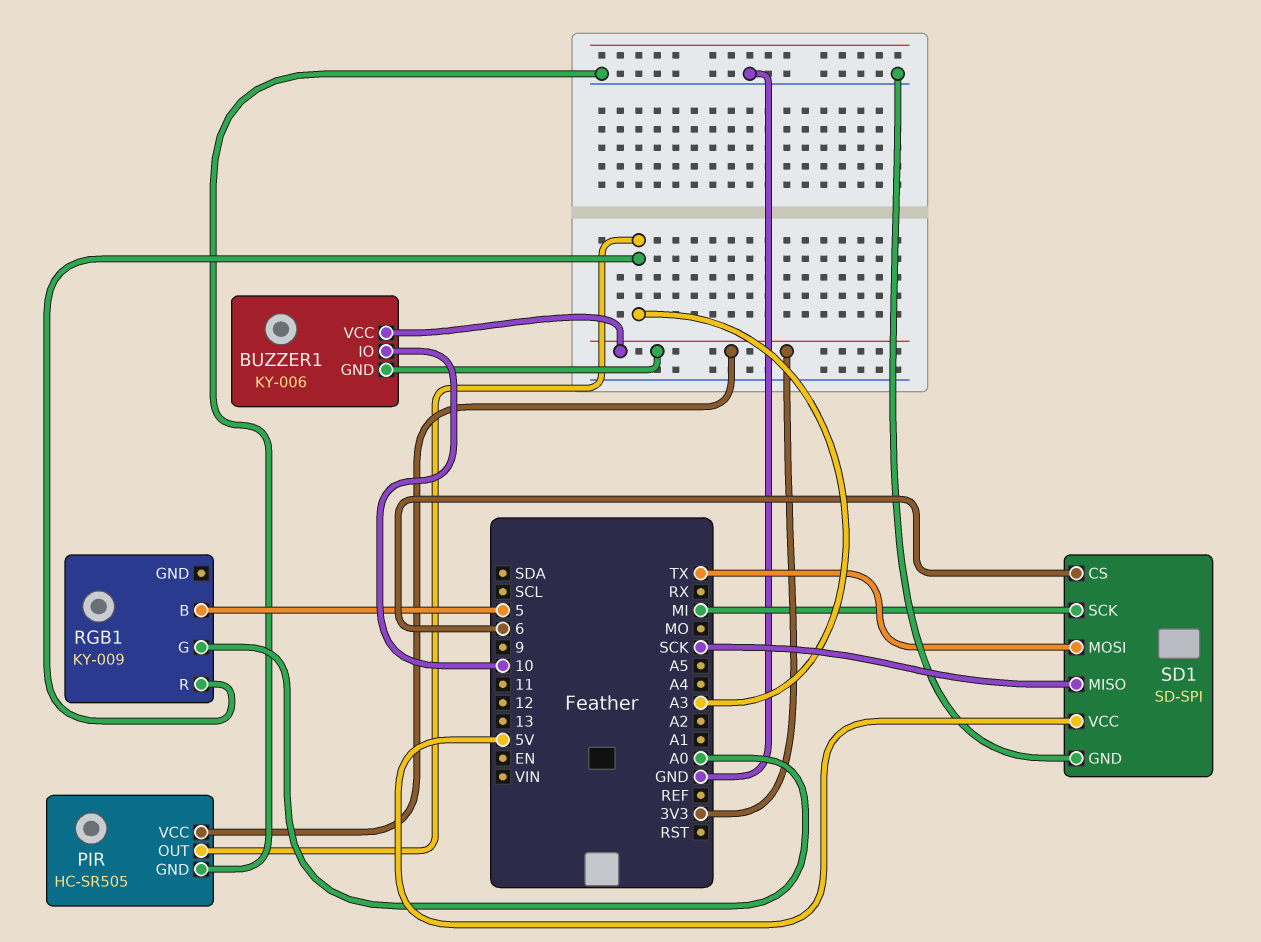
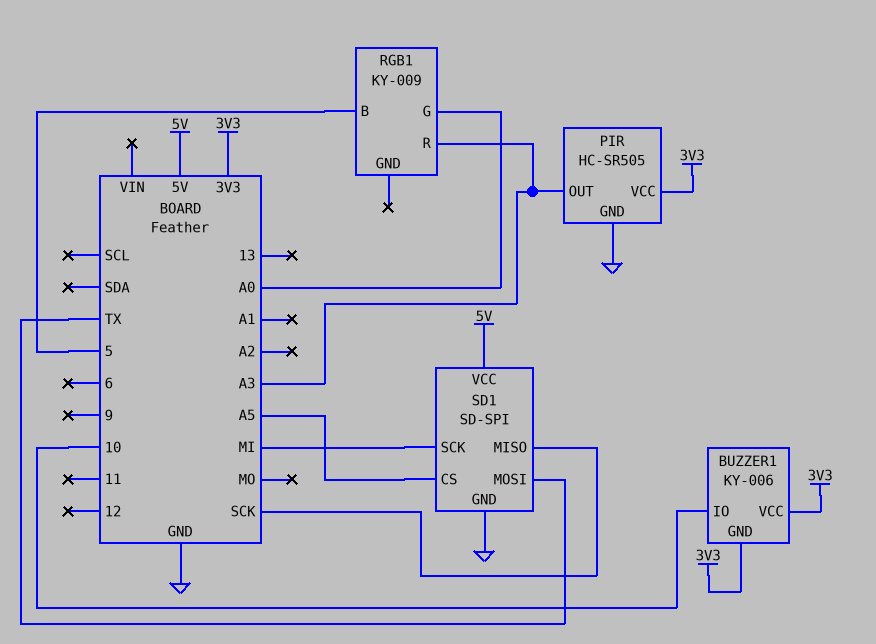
SD1 pin CS: 6 -> A5

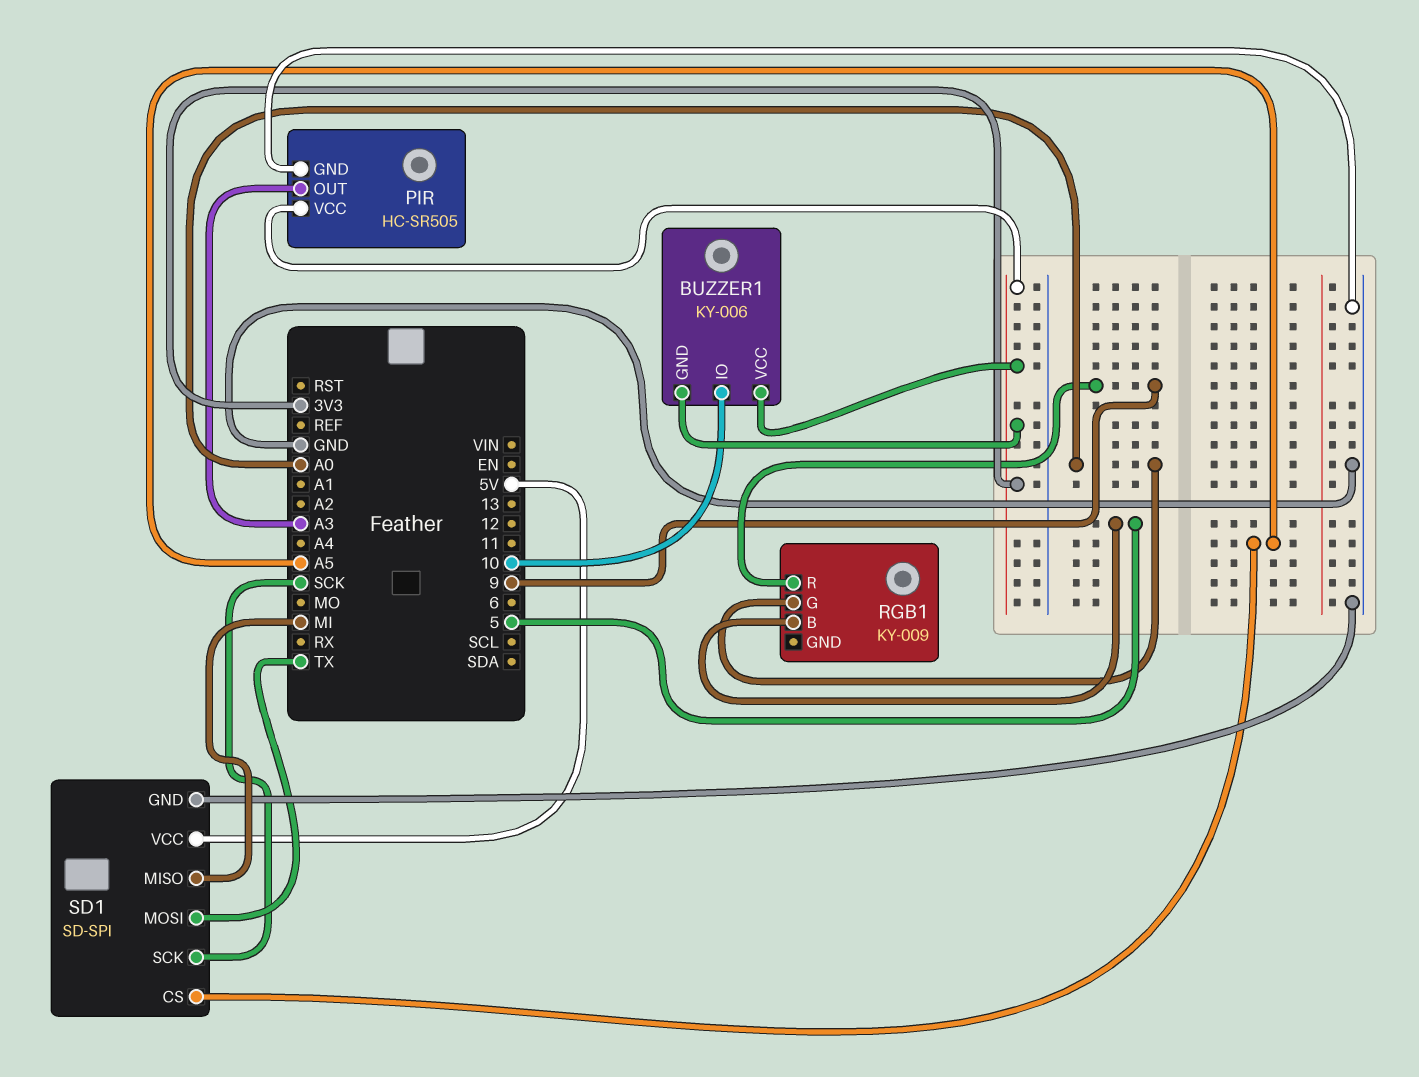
RGB1 pin R: A3 -> 9
SD1 pin MISO: SCK -> MI
SD1 pin SCK: MI -> SCK

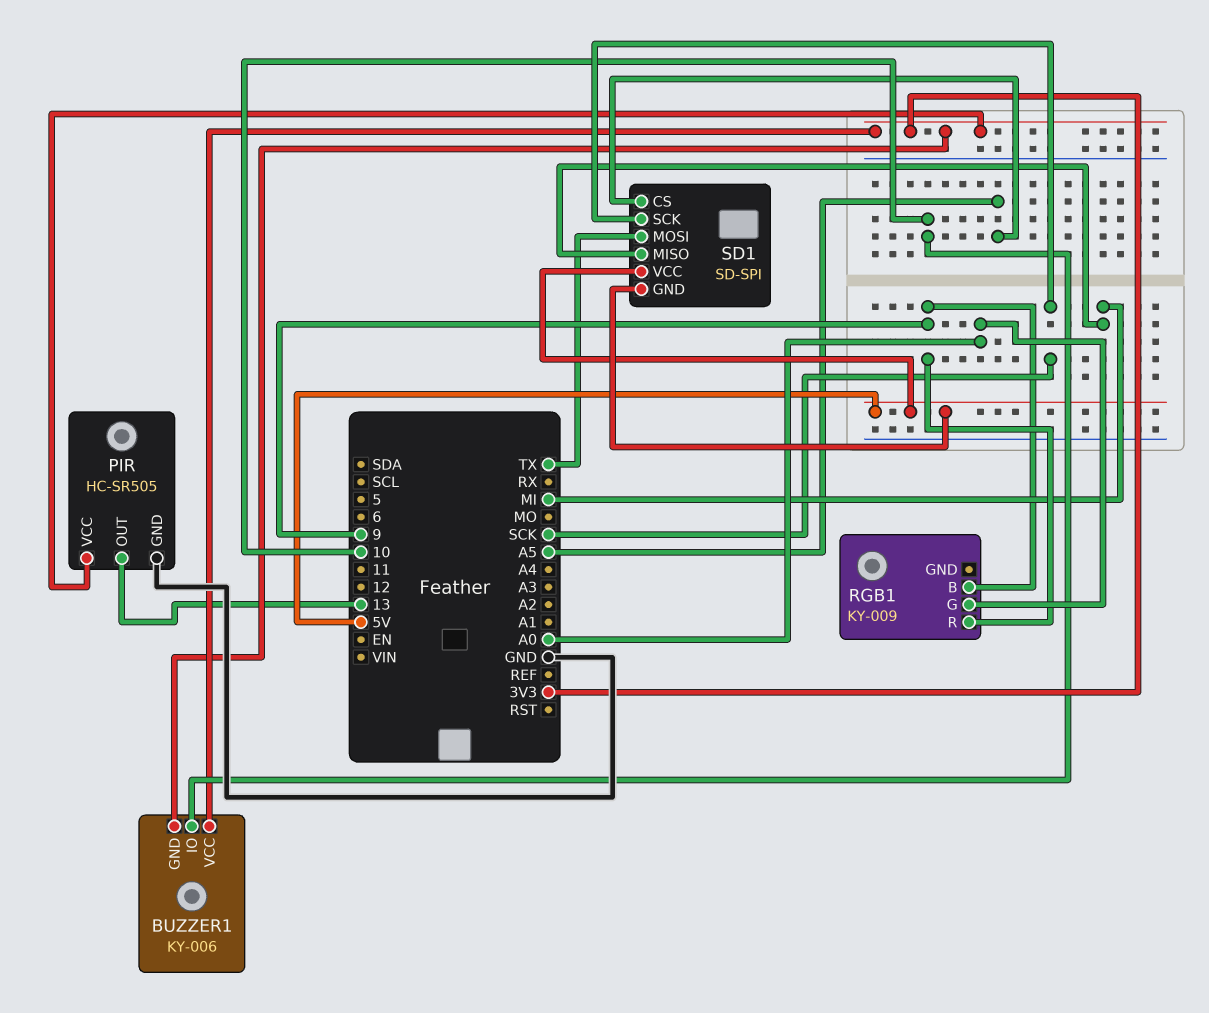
PIR pin OUT: A3 -> 13
RGB1 pin B: 5 -> 9
SD1 pin GND: GND -> 5V

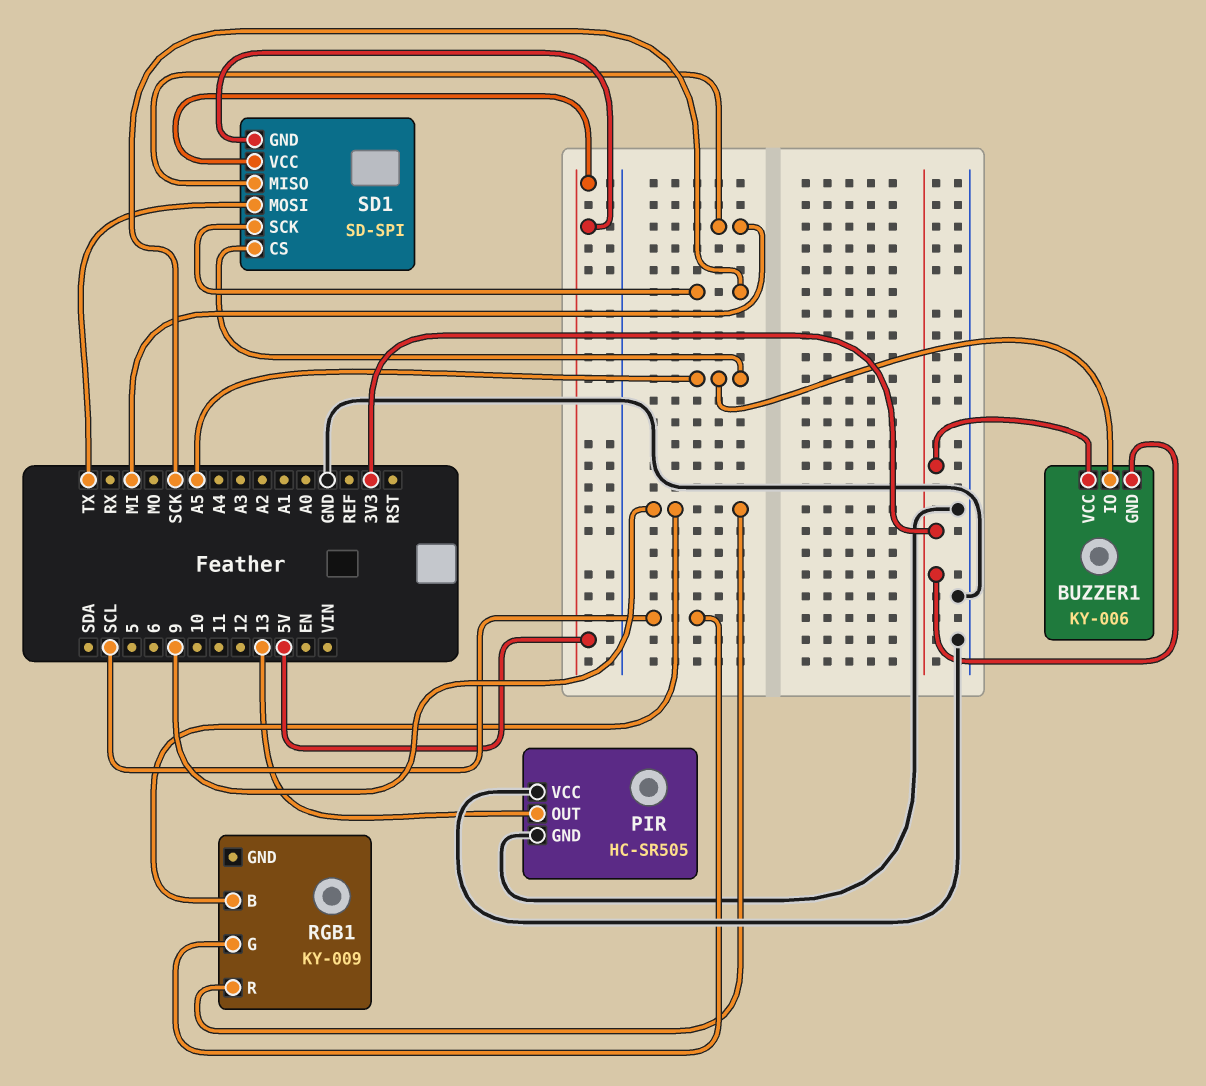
BUZZER1 pin IO: 10 -> A5
PIR pin VCC: 3V3 -> GND
RGB1 pin G: A0 -> SCL

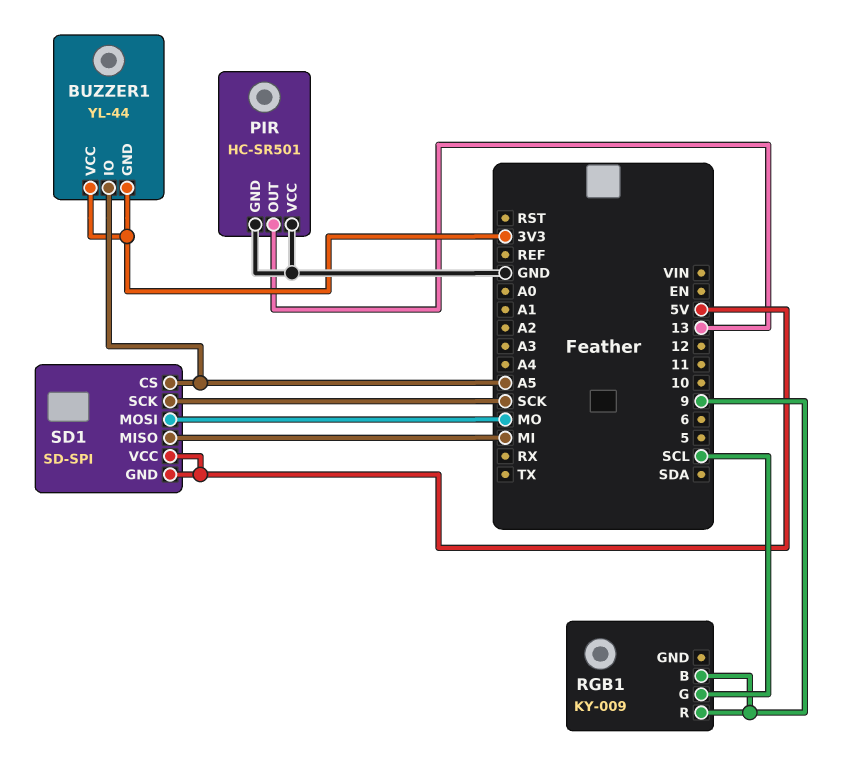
BUZZER1: KY-006 -> YL-44
PIR: HC-SR505 -> HC-SR501
SD1 pin MOSI: TX -> MO

